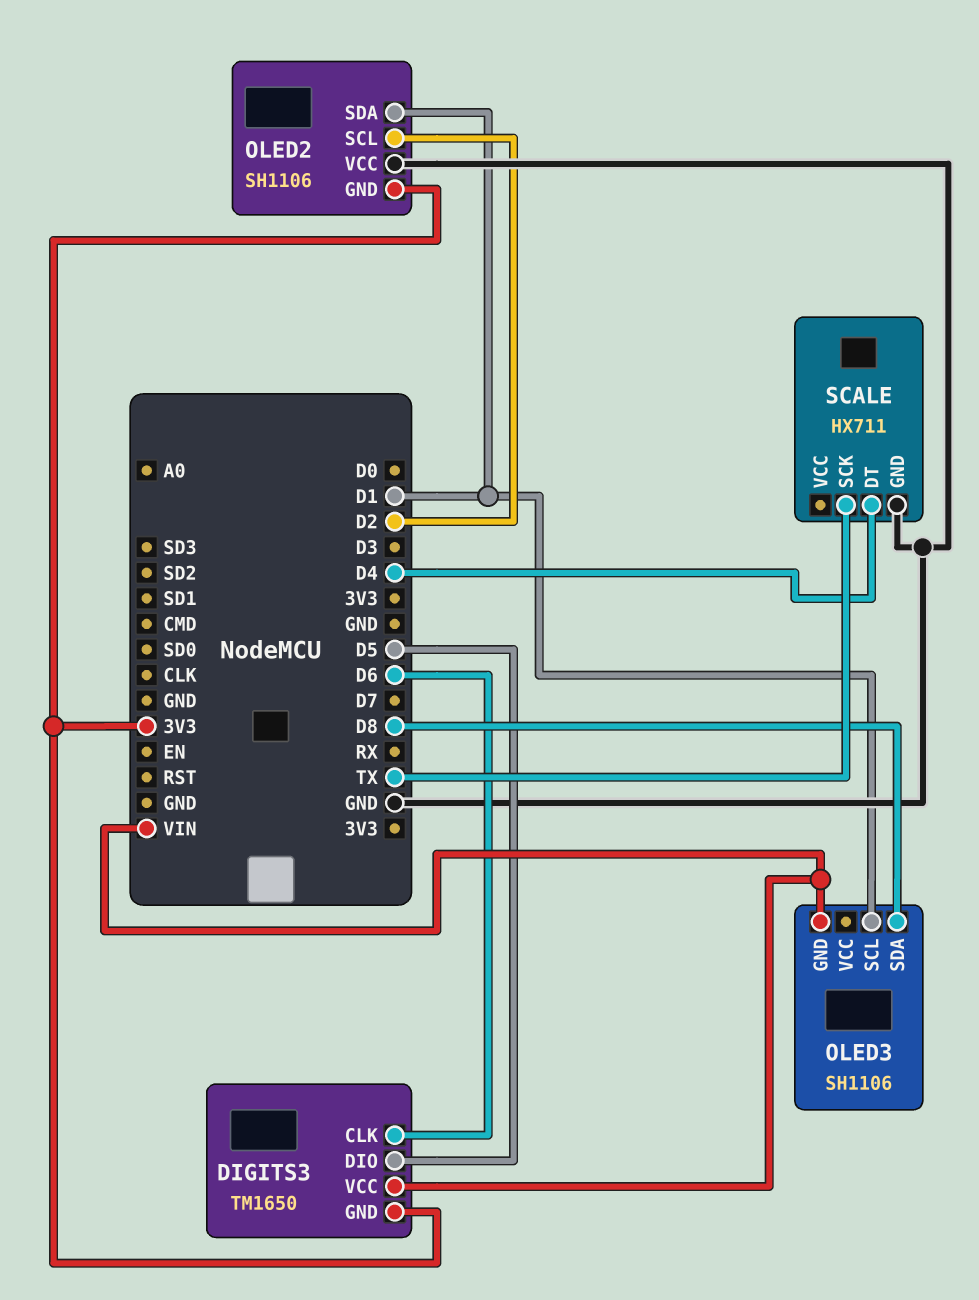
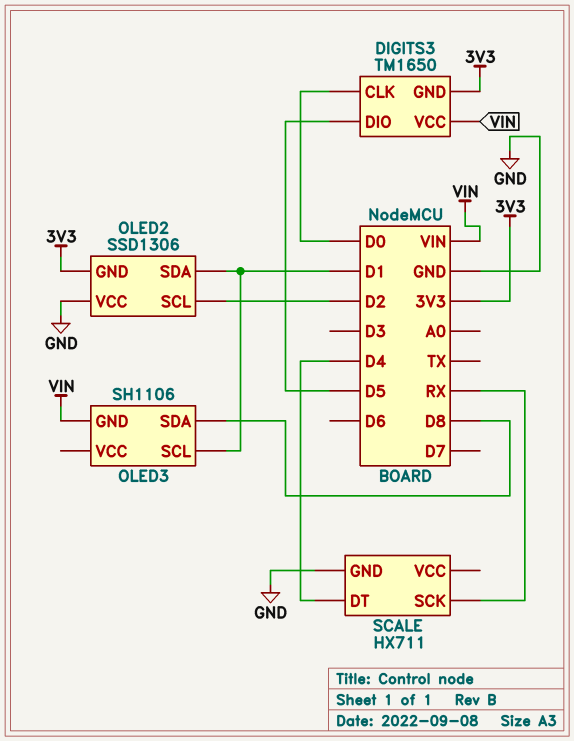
DIGITS3 pin CLK: D6 -> D0
OLED2: SH1106 -> SSD1306
SCALE pin SCK: TX -> RX

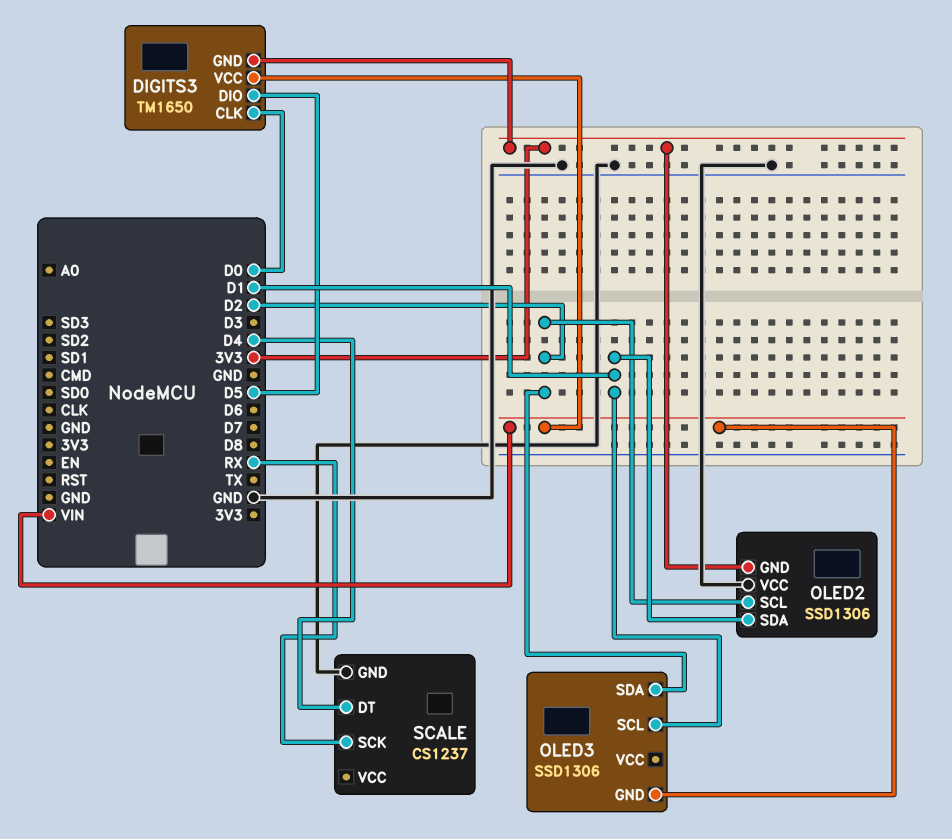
OLED3: SH1106 -> SSD1306
OLED3 pin SDA: D8 -> D2
SCALE: HX711 -> CS1237

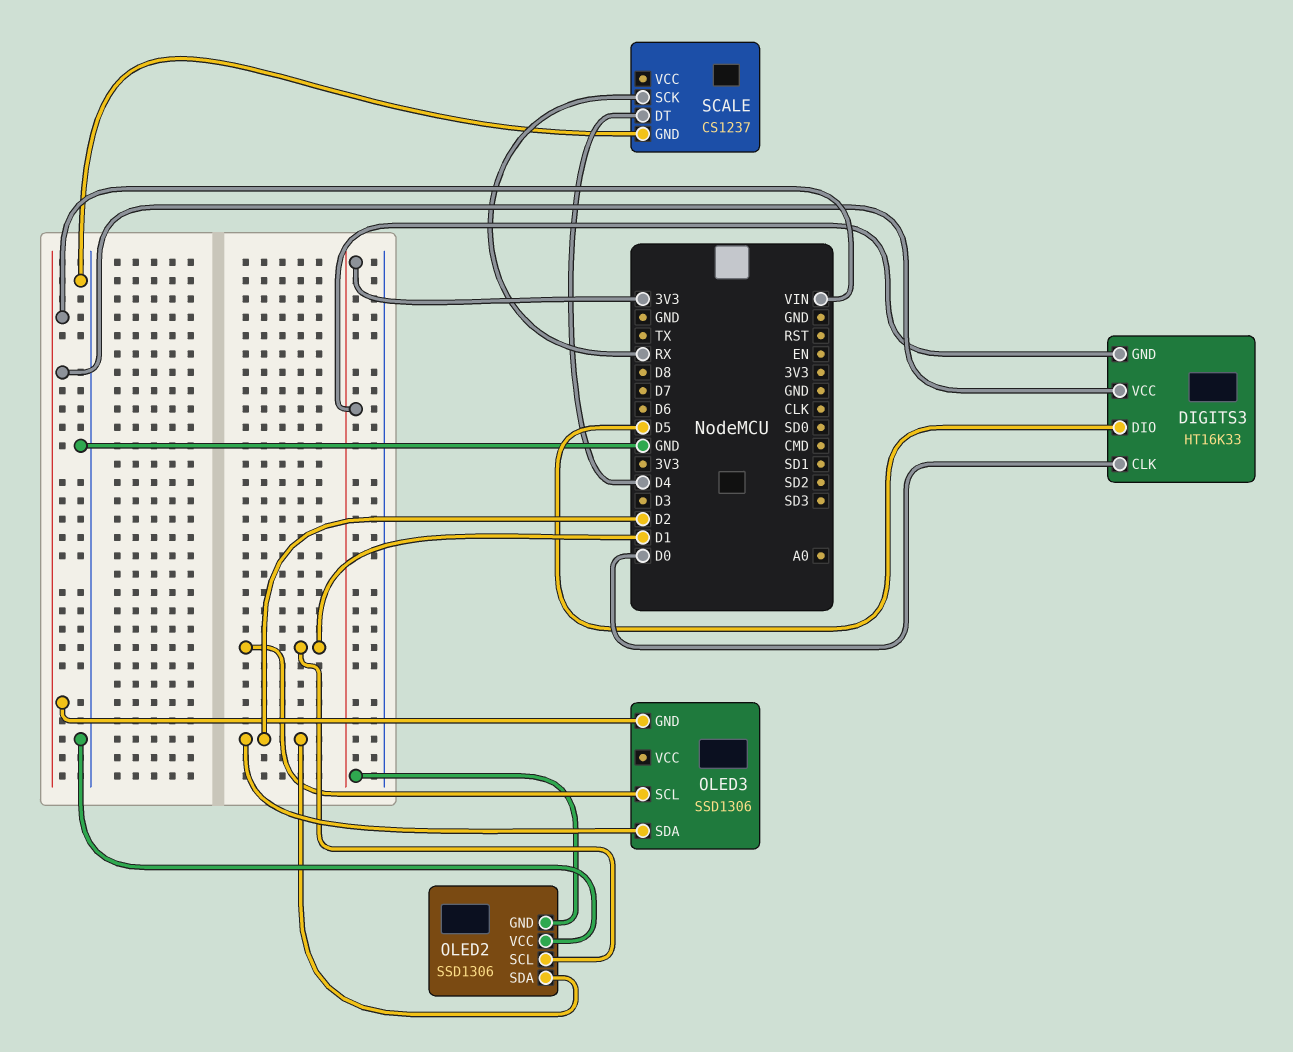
DIGITS3: TM1650 -> HT16K33
OLED2 pin SCL: D2 -> D1
OLED2 pin SDA: D1 -> D2

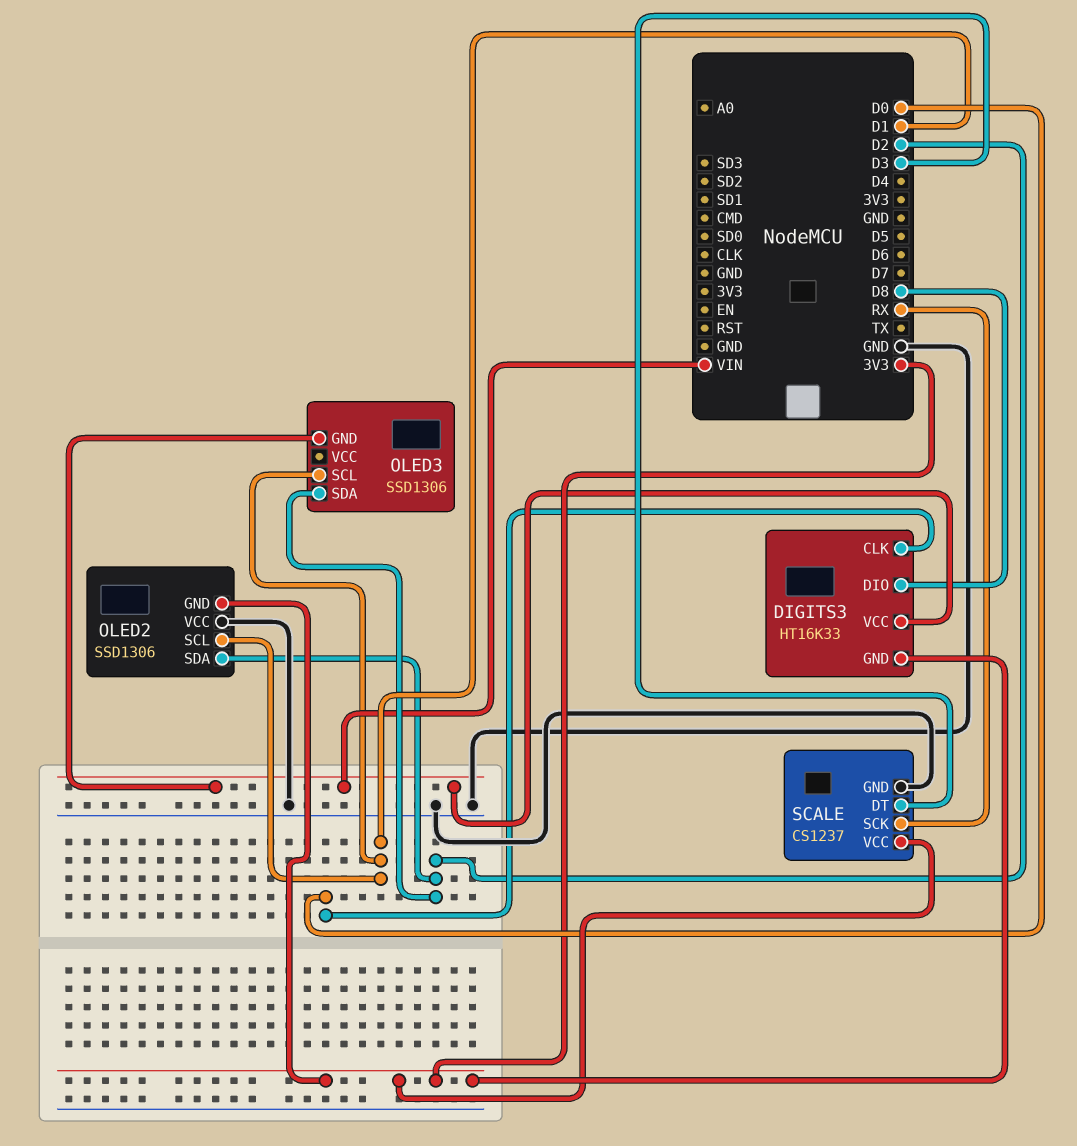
DIGITS3 pin DIO: D5 -> D8
SCALE pin DT: D4 -> D3
SCALE pin VCC: none -> 3V3

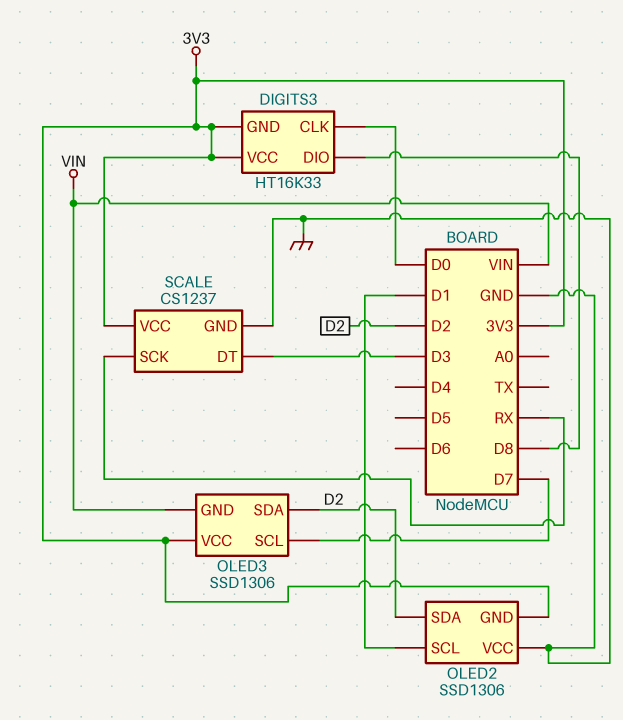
DIGITS3 pin VCC: VIN -> 3V3
OLED3 pin SCL: D1 -> D7
OLED3 pin VCC: none -> 3V3

